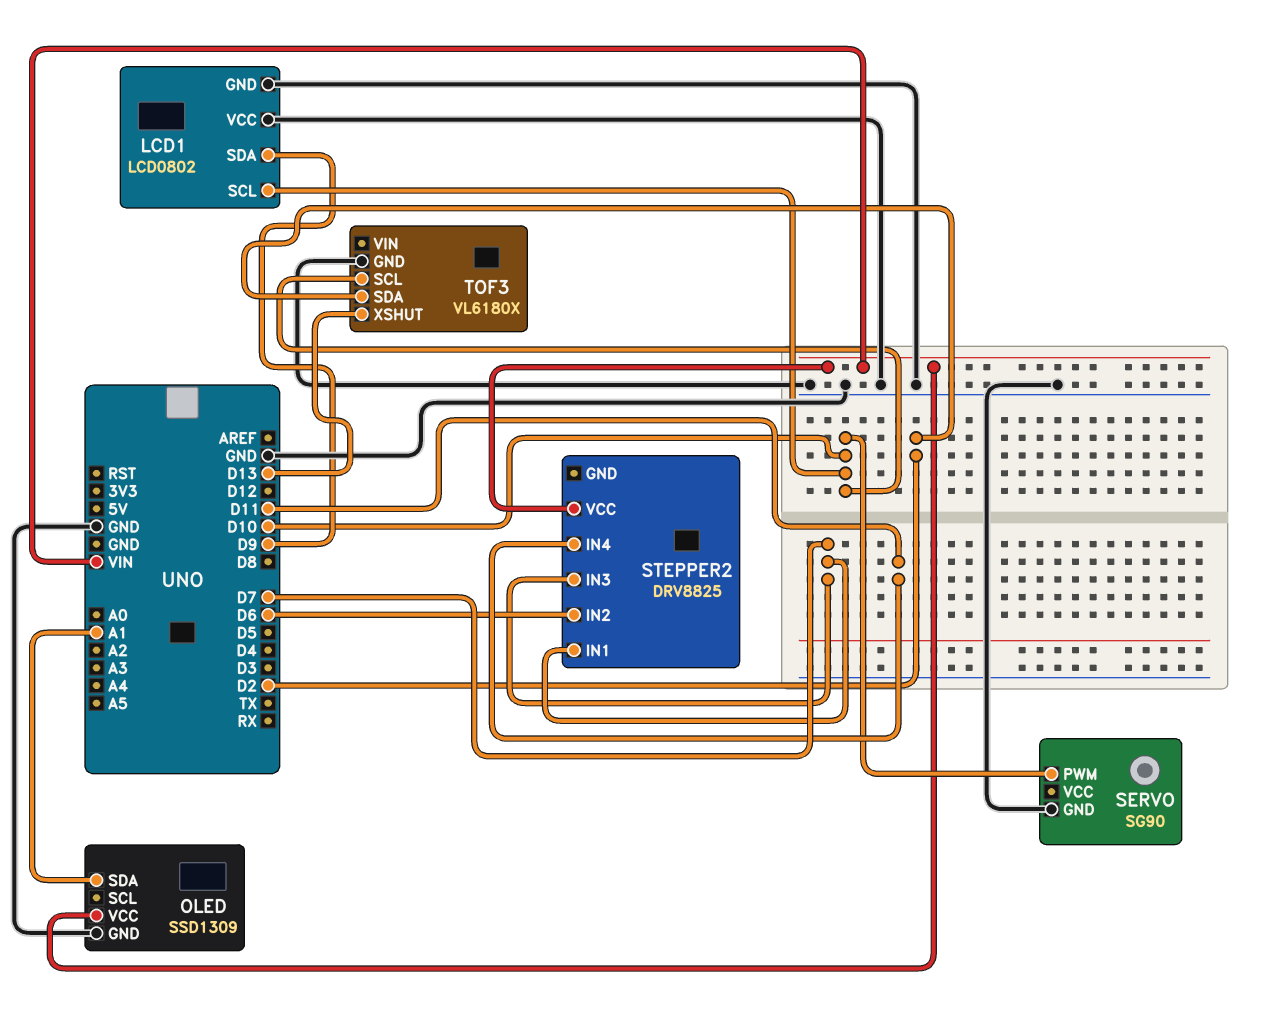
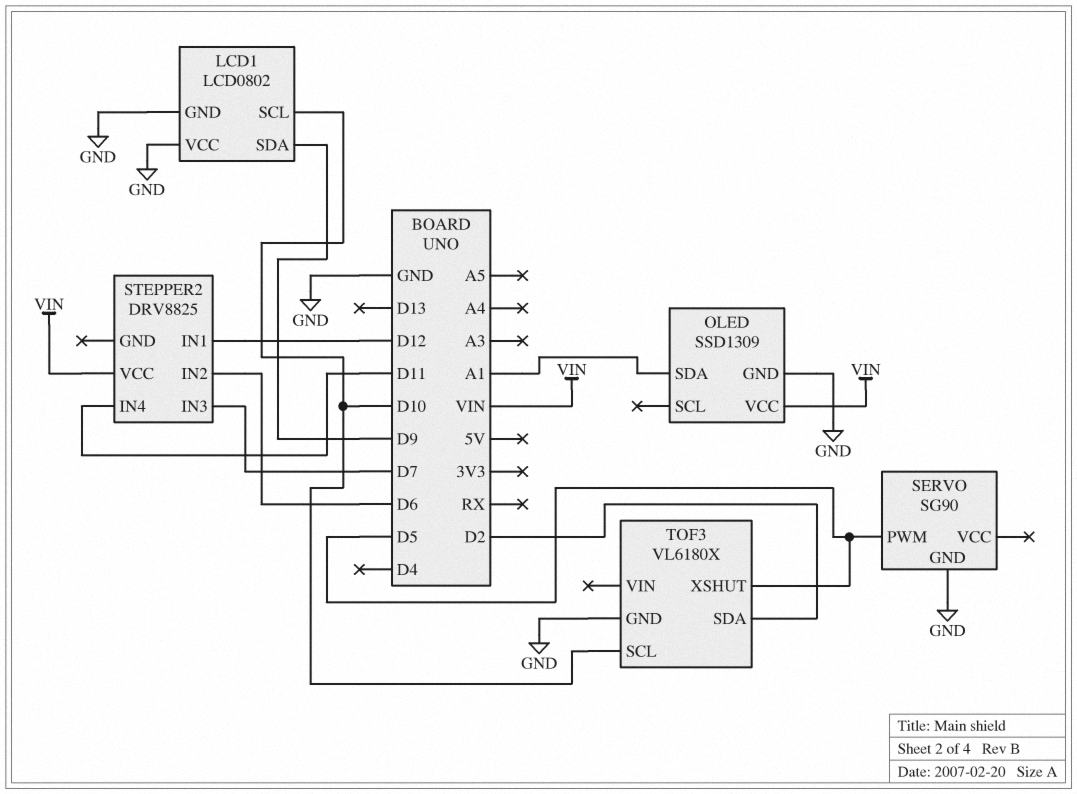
SERVO pin PWM: D10 -> D5
STEPPER2 pin IN1: D7 -> D12
TOF3 pin XSHUT: D13 -> D5

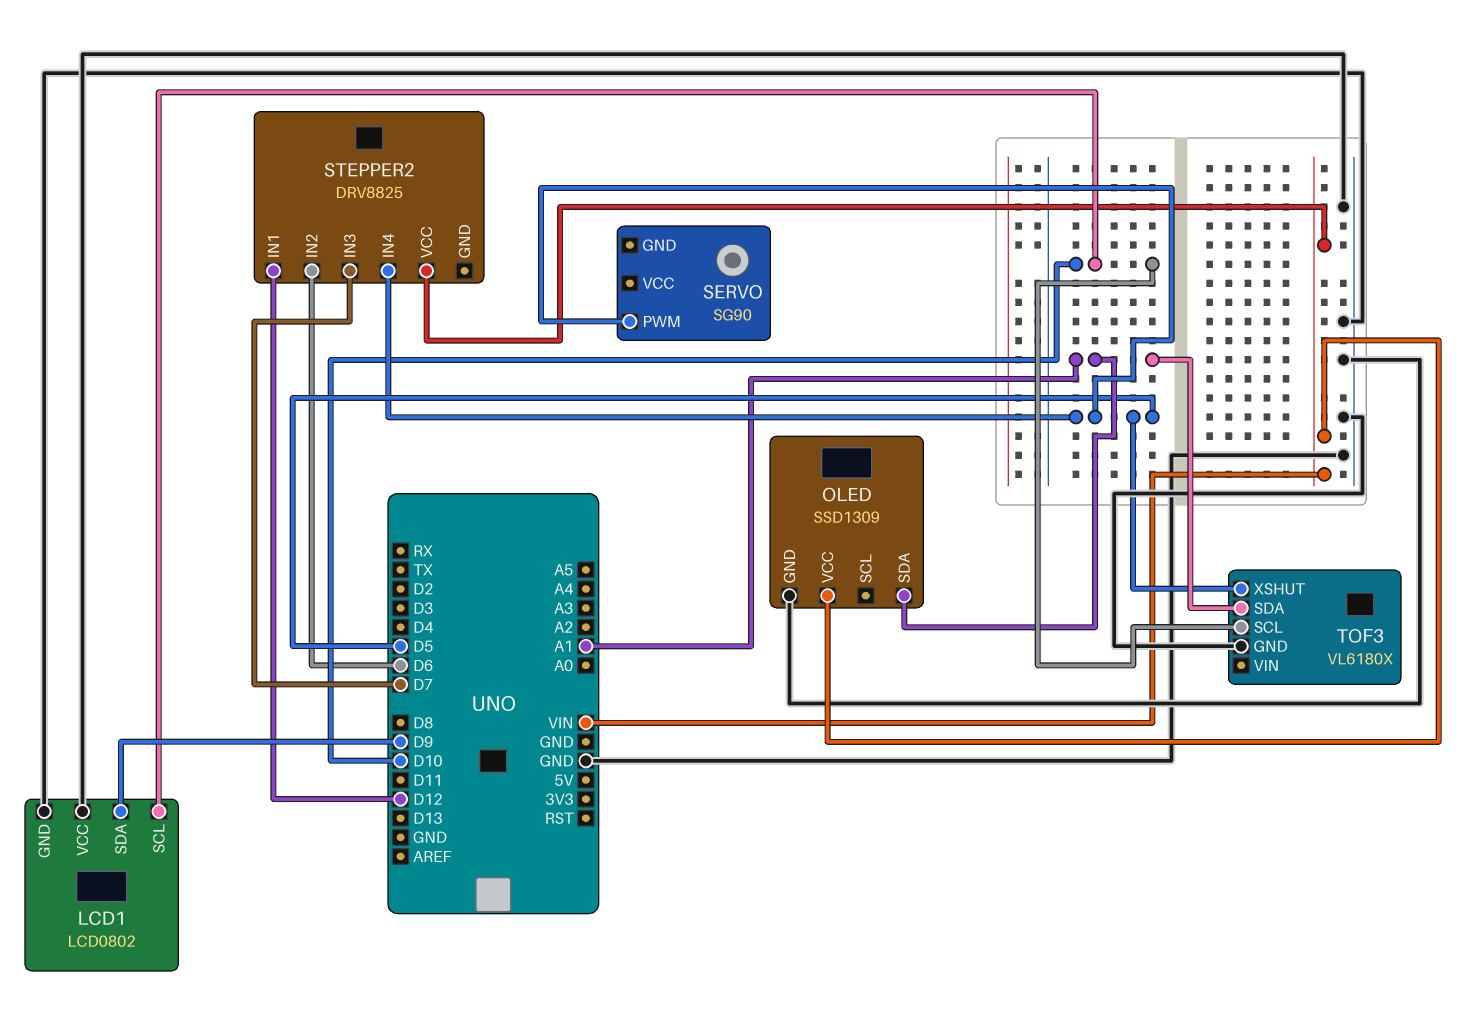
SERVO pin GND: GND -> none
STEPPER2 pin IN4: D11 -> D5
TOF3 pin SDA: D2 -> A1

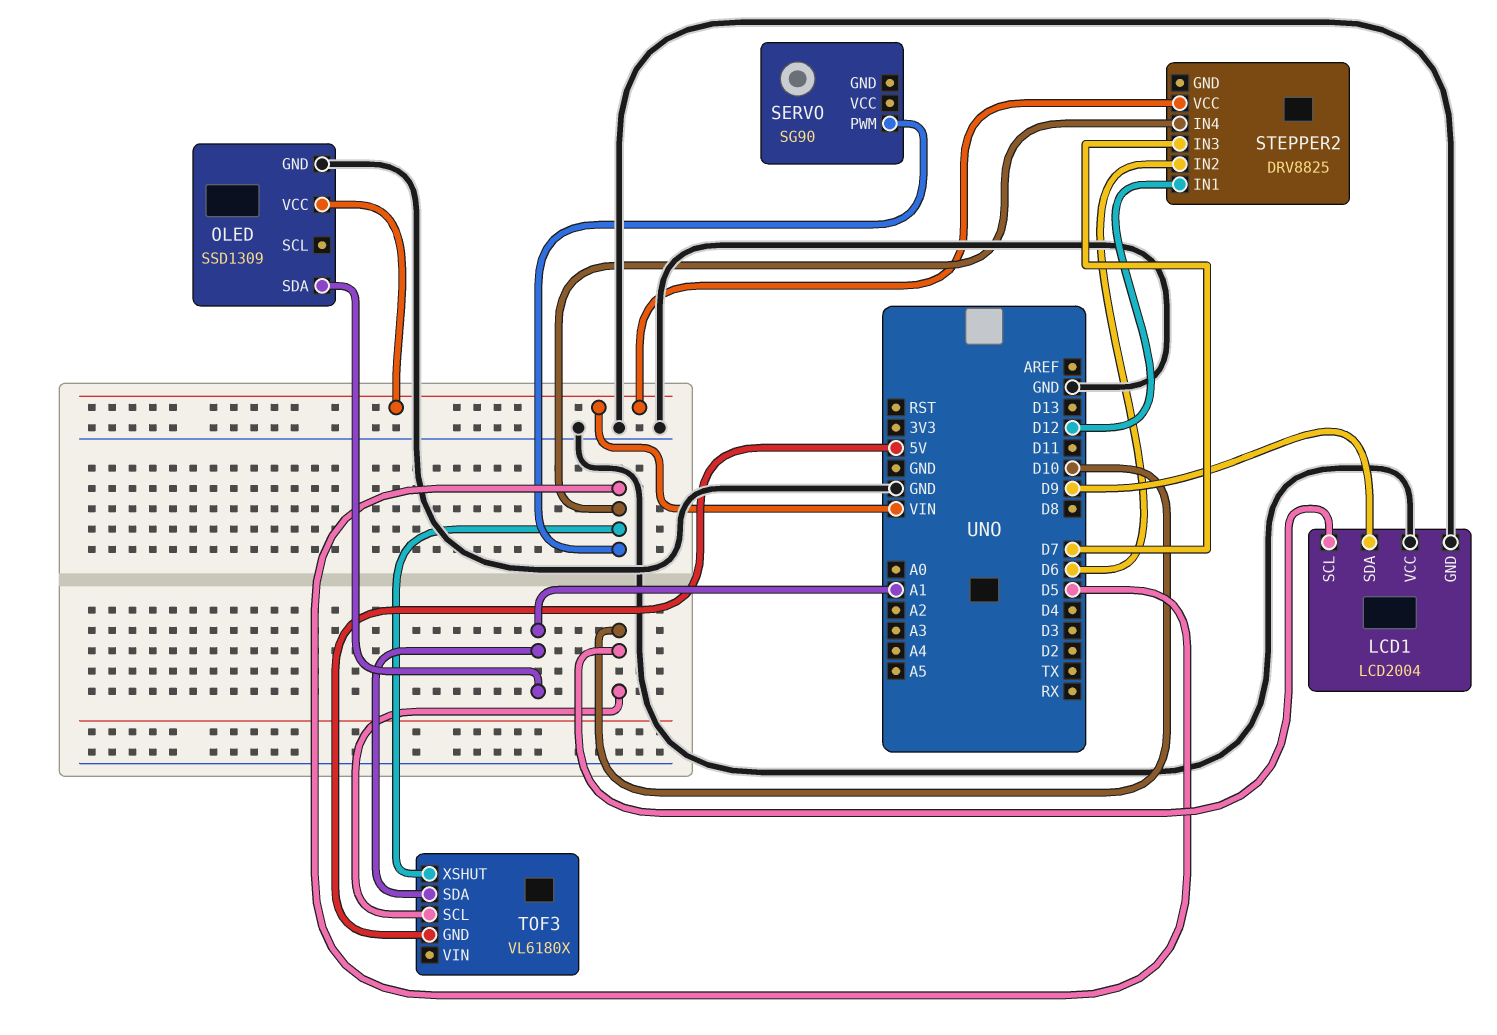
LCD1: LCD0802 -> LCD2004
TOF3 pin GND: GND -> 5V

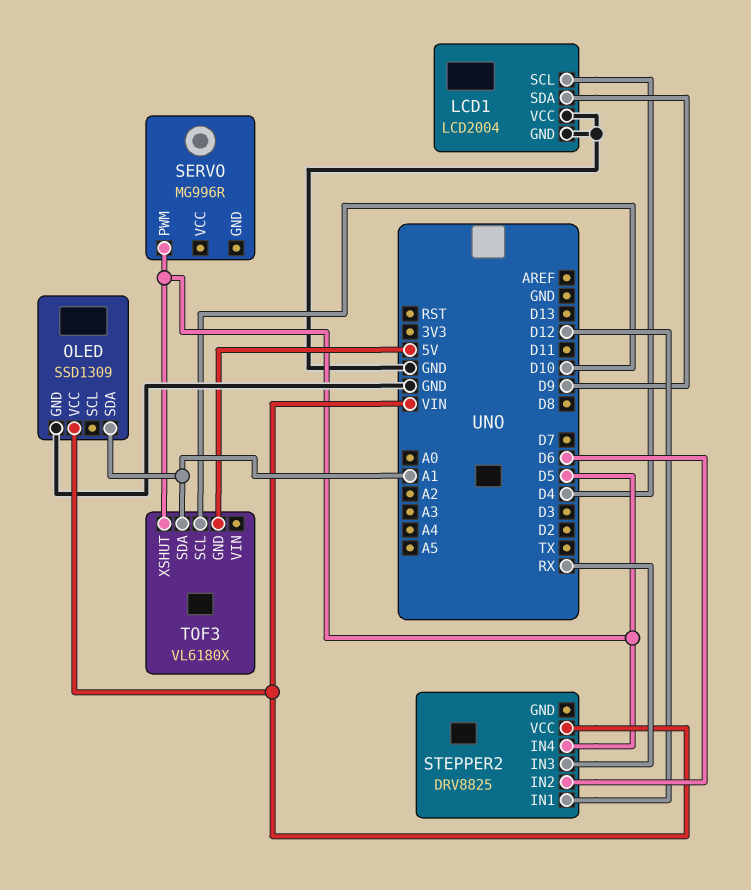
LCD1 pin SCL: D10 -> D4
SERVO: SG90 -> MG996R
STEPPER2 pin IN3: D7 -> RX

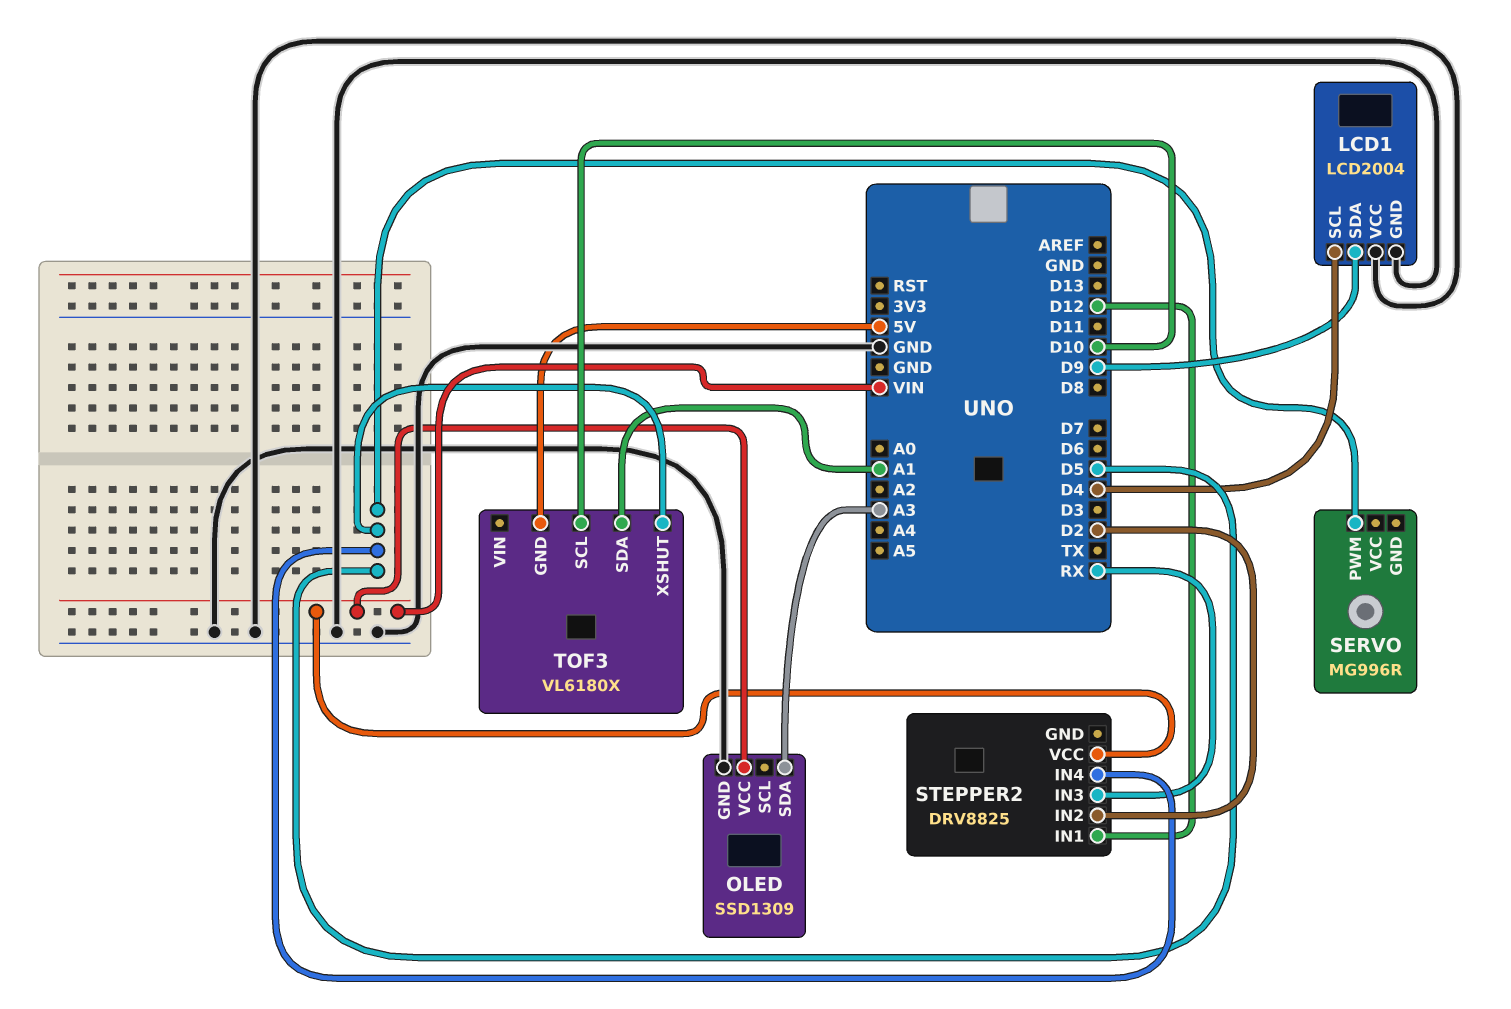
OLED pin SDA: A1 -> A3
STEPPER2 pin IN2: D6 -> D2

